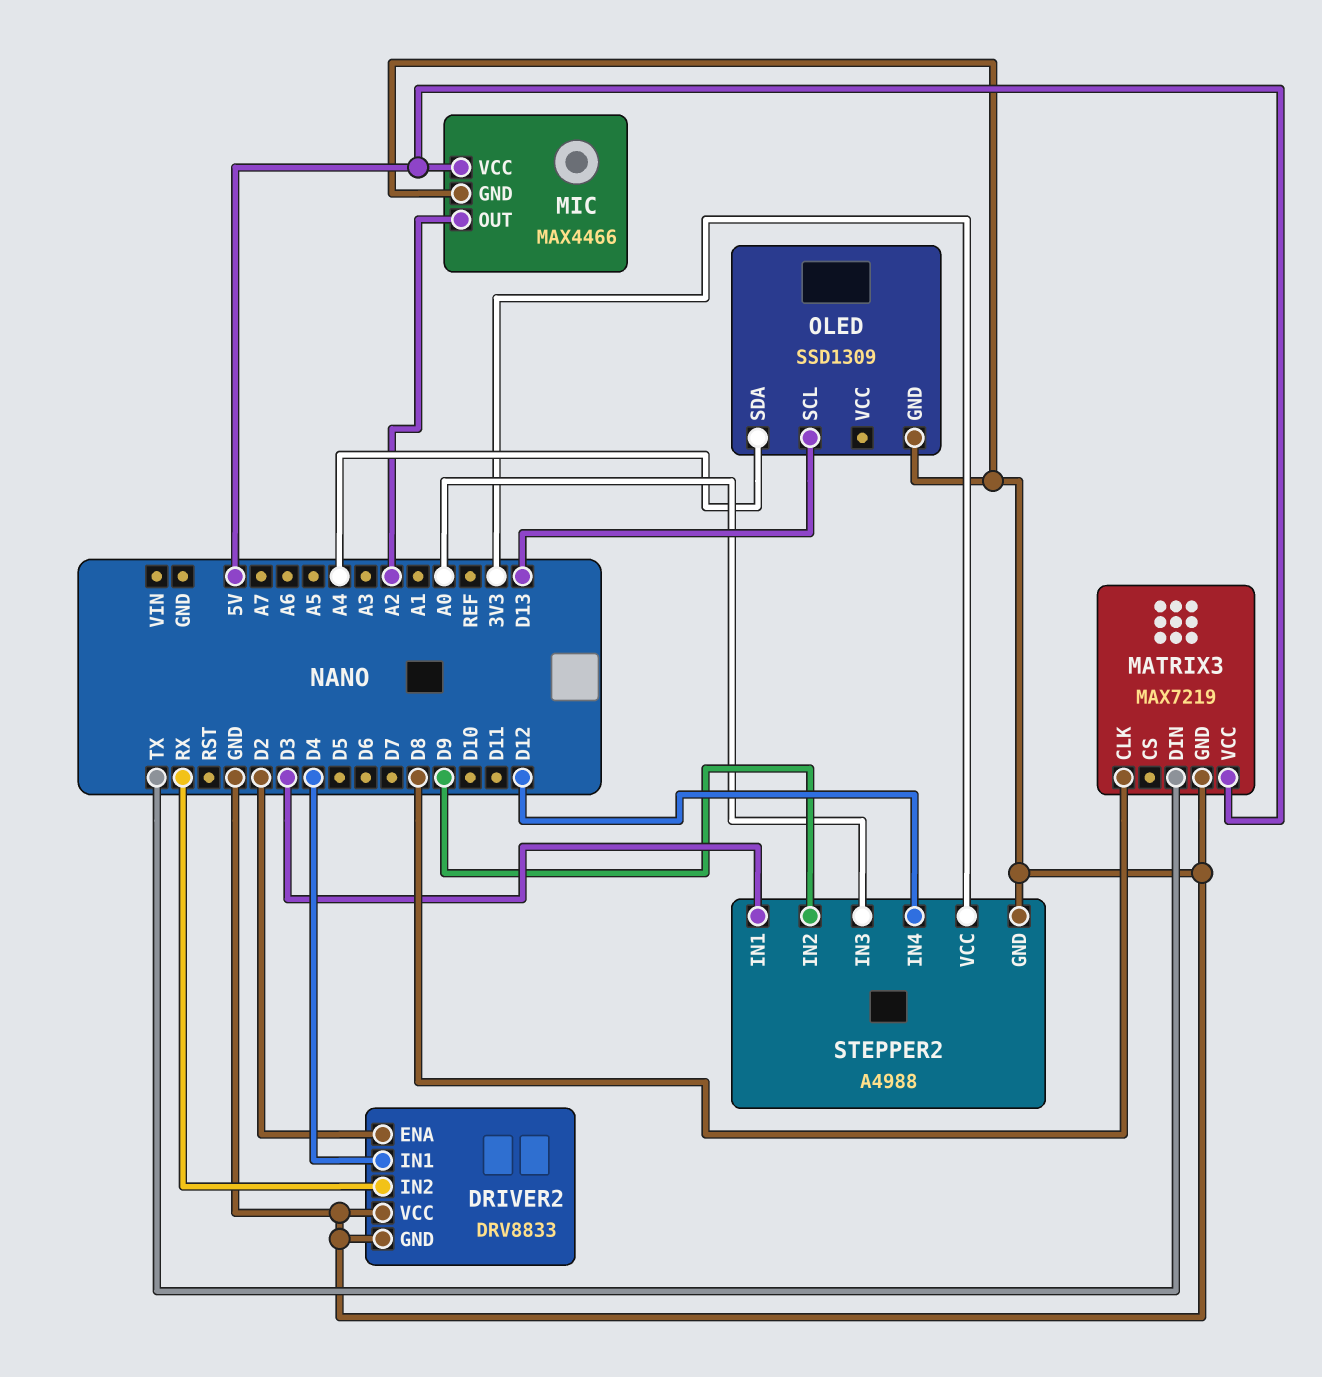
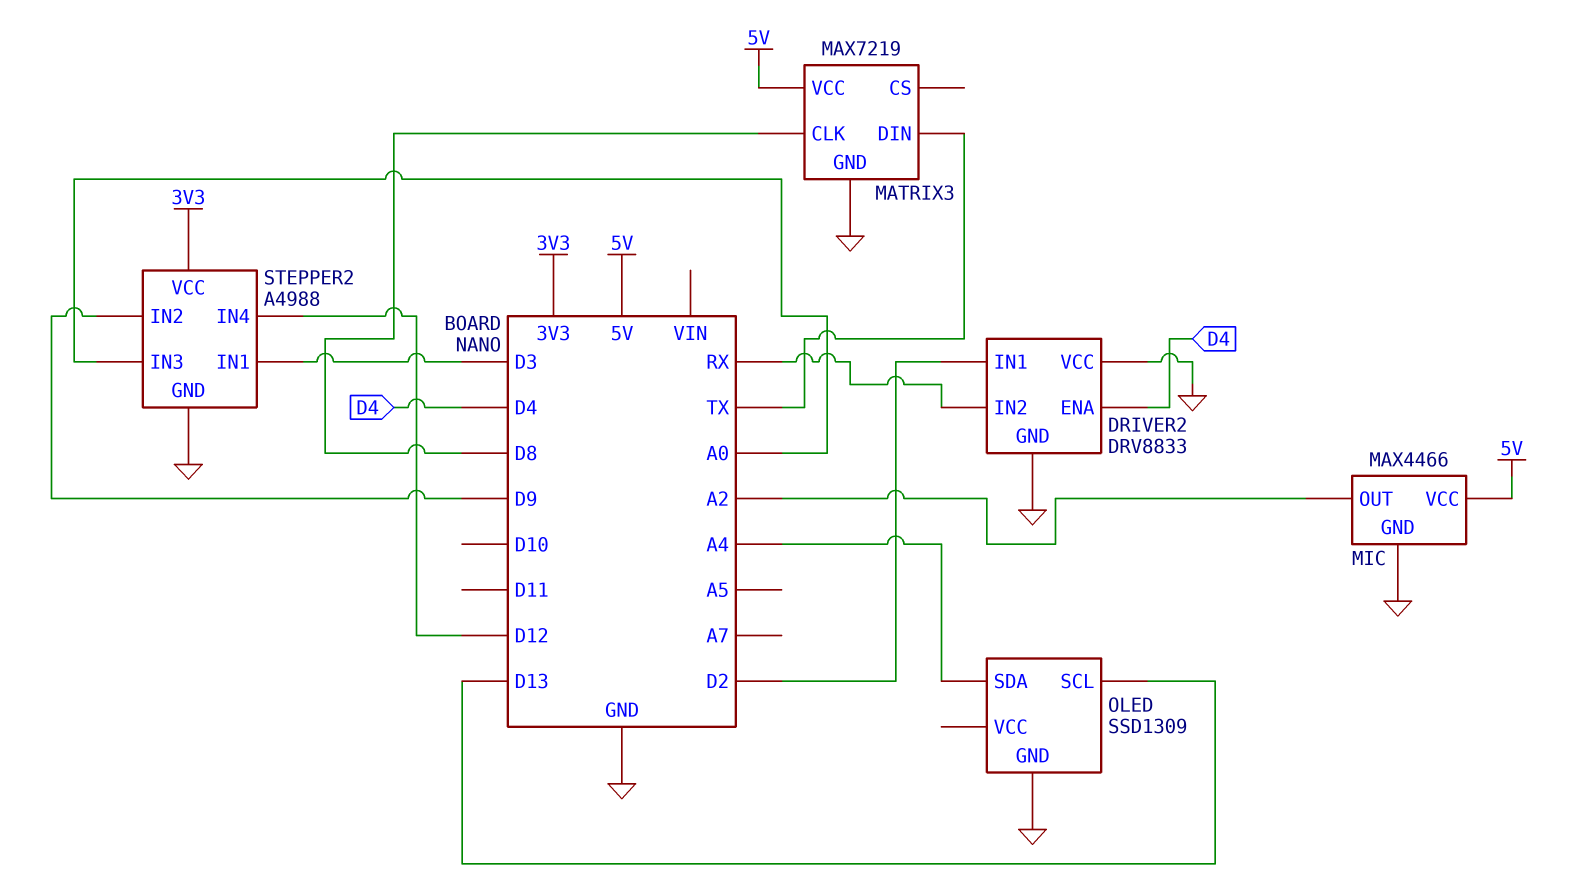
DRIVER2 pin ENA: D2 -> D4
DRIVER2 pin IN1: D4 -> D2

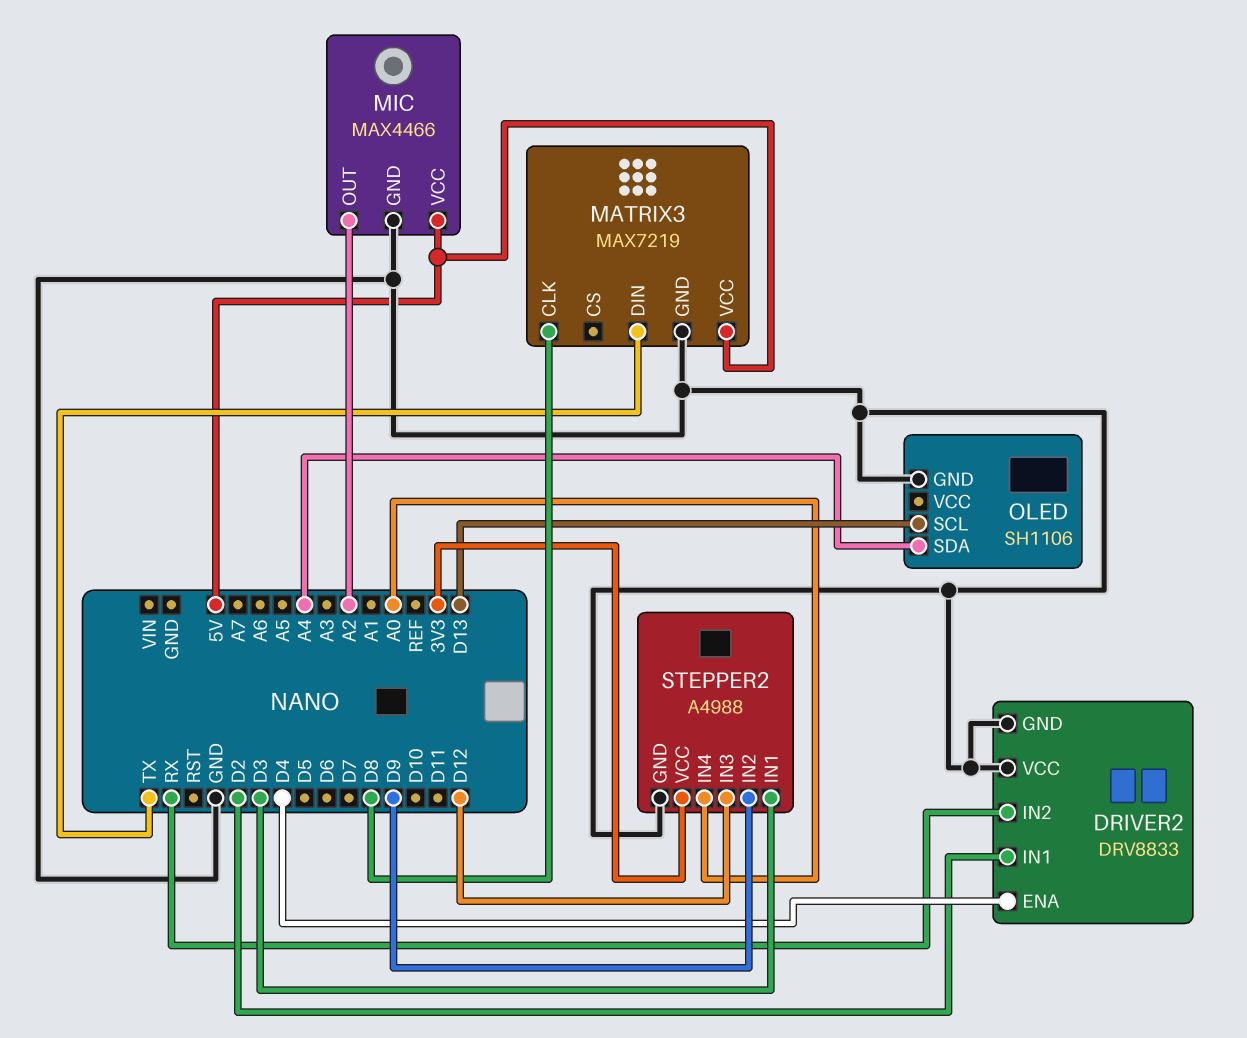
OLED: SSD1309 -> SH1106
STEPPER2 pin IN3: A0 -> D12
STEPPER2 pin IN4: D12 -> A0

